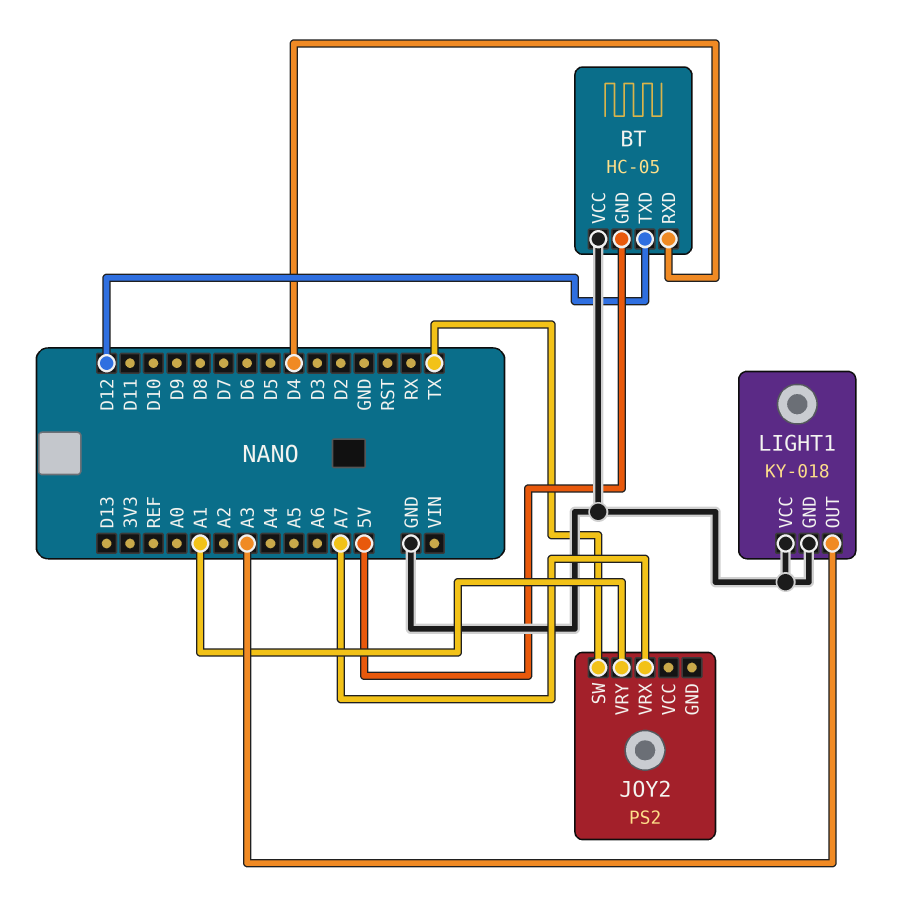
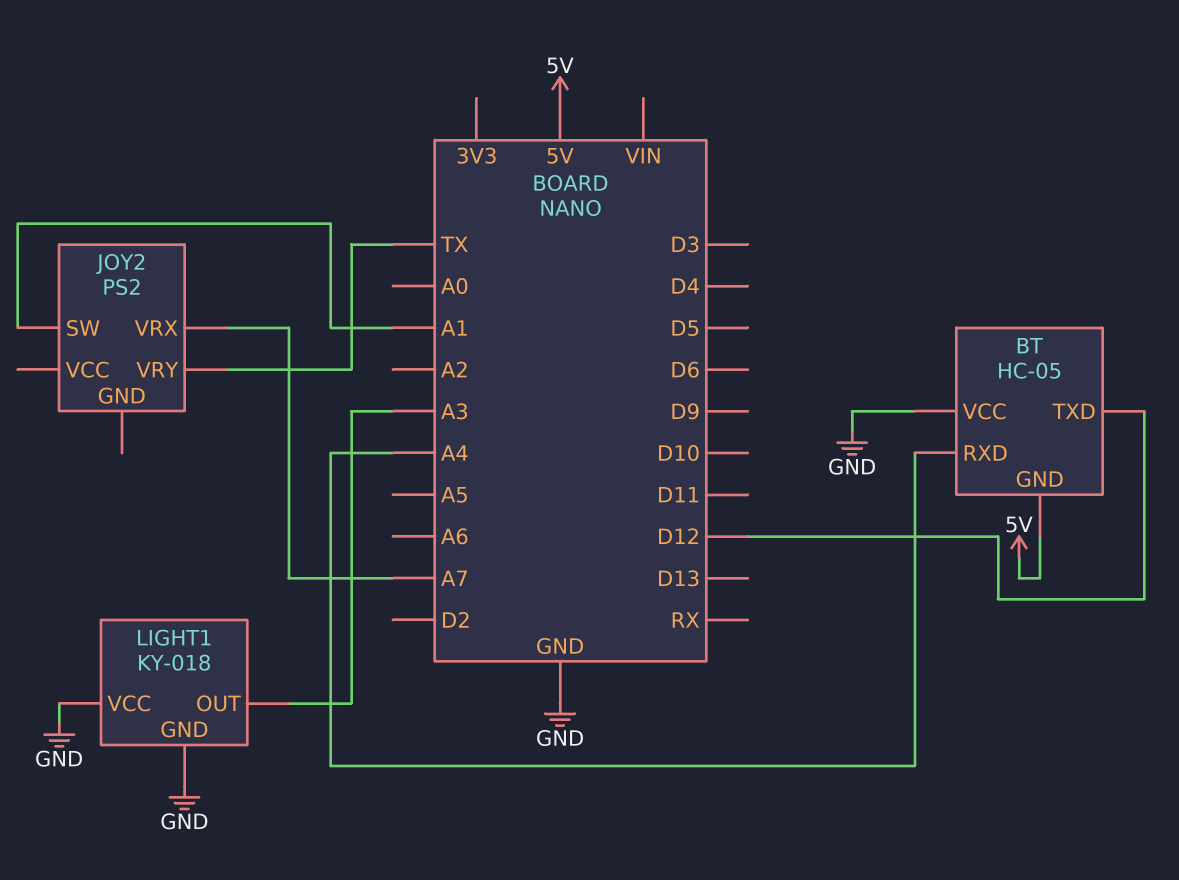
BT pin RXD: D4 -> A4
JOY2 pin SW: TX -> A1
JOY2 pin VRY: A1 -> TX

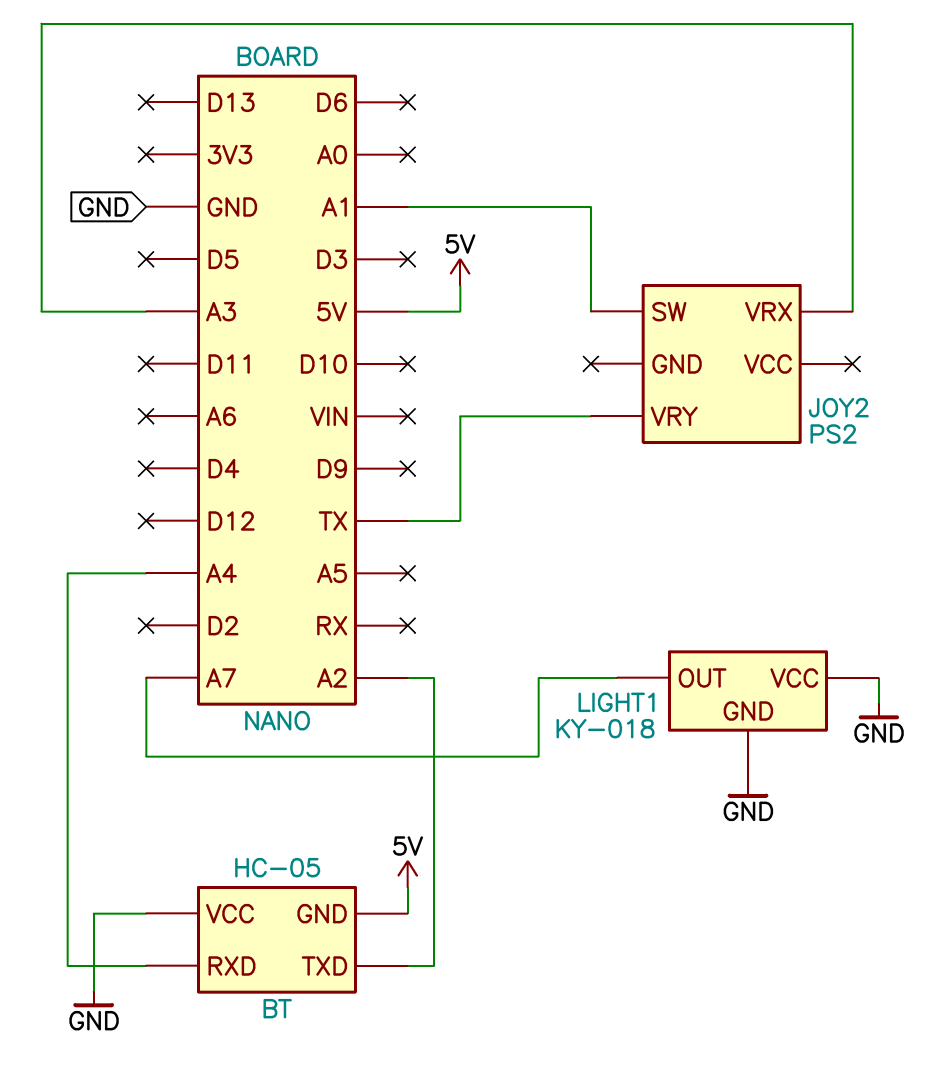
BT pin TXD: D12 -> A2
JOY2 pin VRX: A7 -> A3
LIGHT1 pin OUT: A3 -> A7

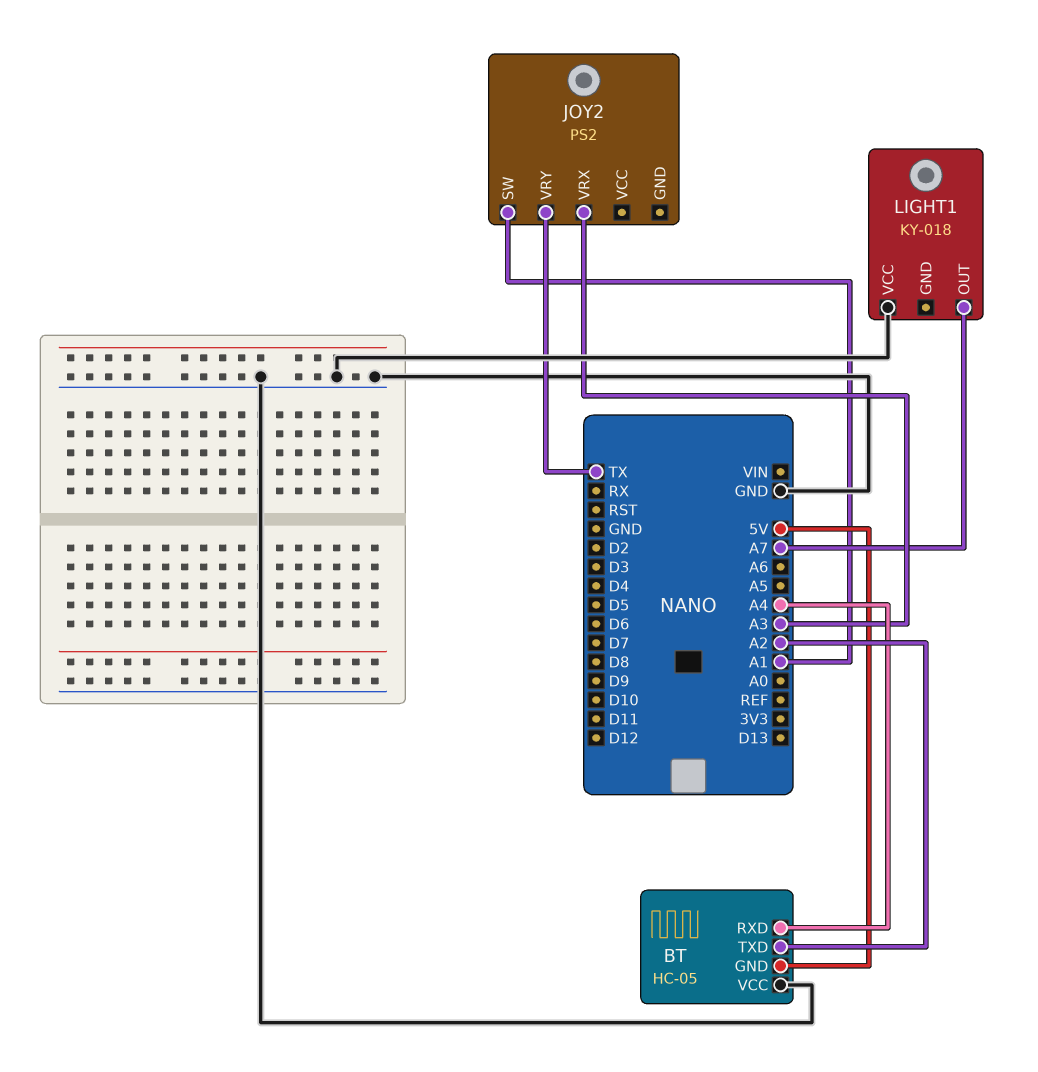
LIGHT1 pin GND: GND -> none

